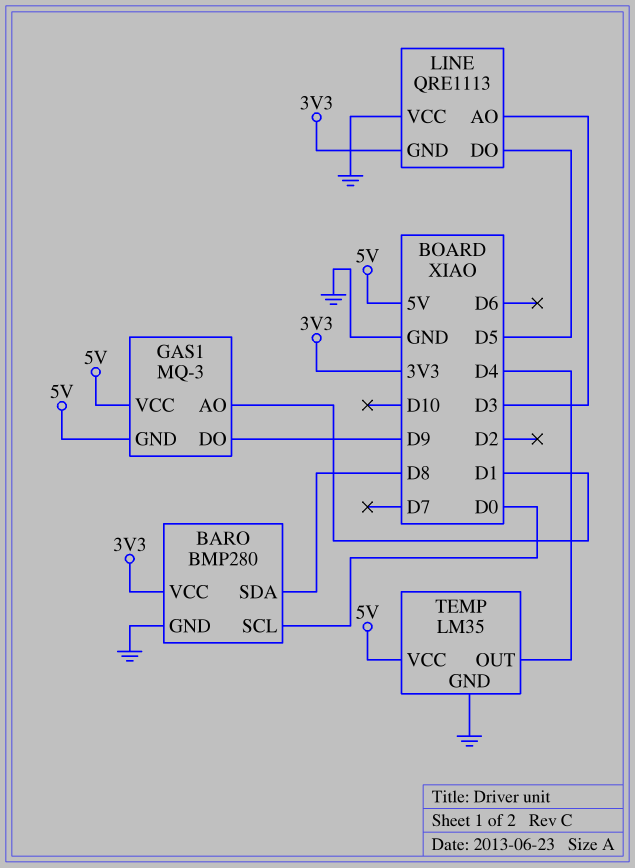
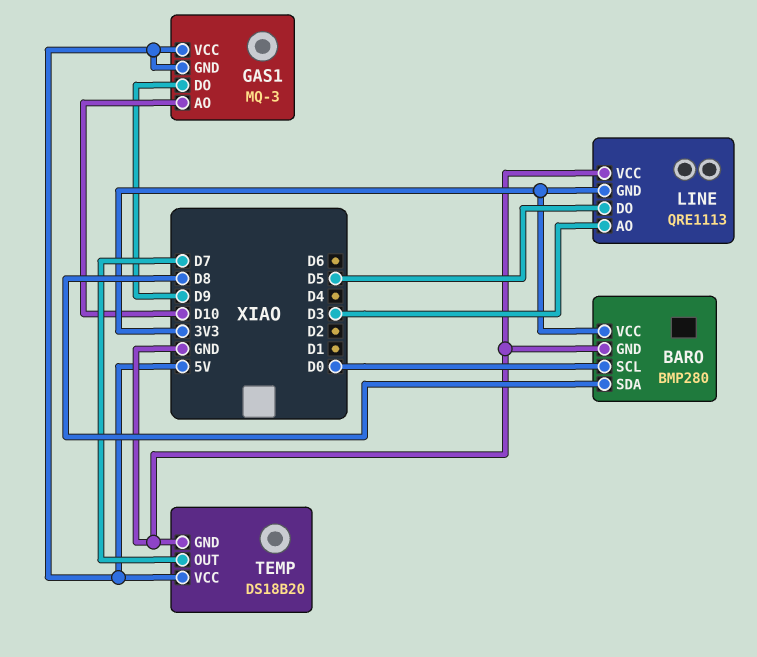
GAS1 pin AO: D1 -> D10
TEMP: LM35 -> DS18B20
TEMP pin OUT: D4 -> D7

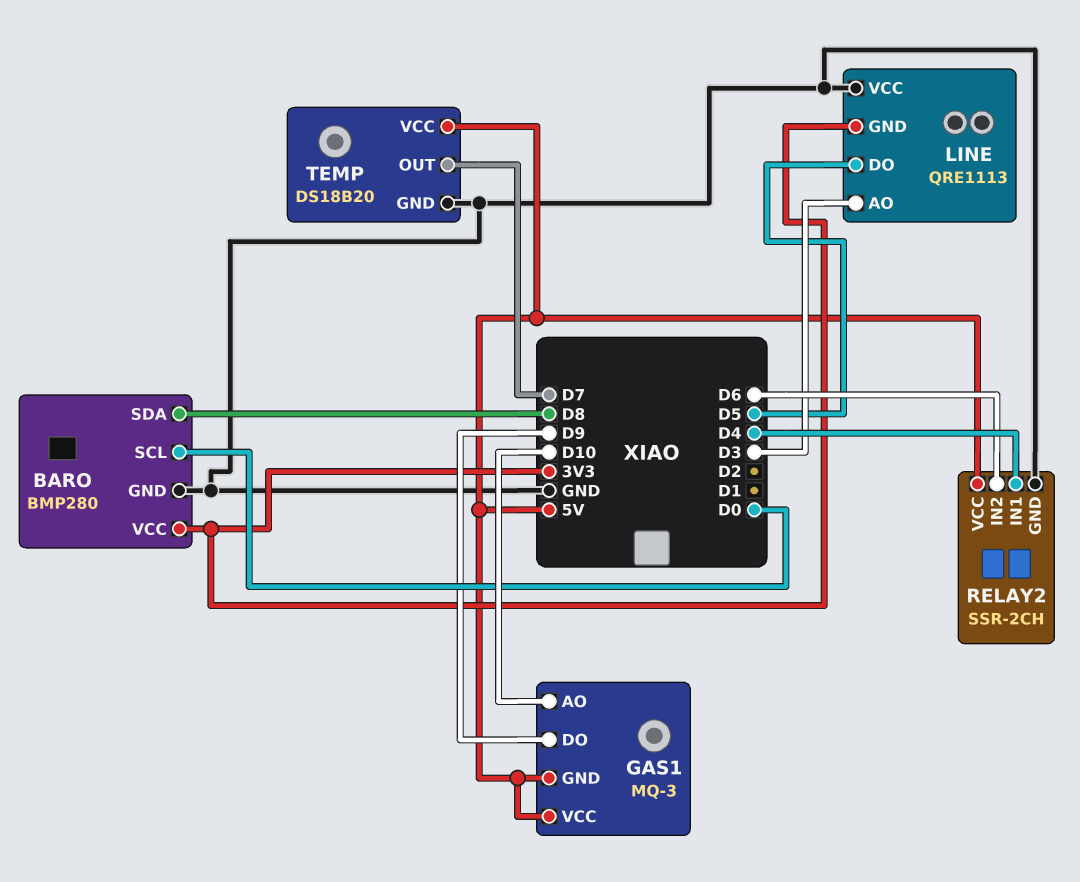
RELAY2: none -> SSR-2CH
RELAY2 pin GND: none -> GND
RELAY2 pin IN1: none -> D4
RELAY2 pin IN2: none -> D6
RELAY2 pin VCC: none -> 5V

